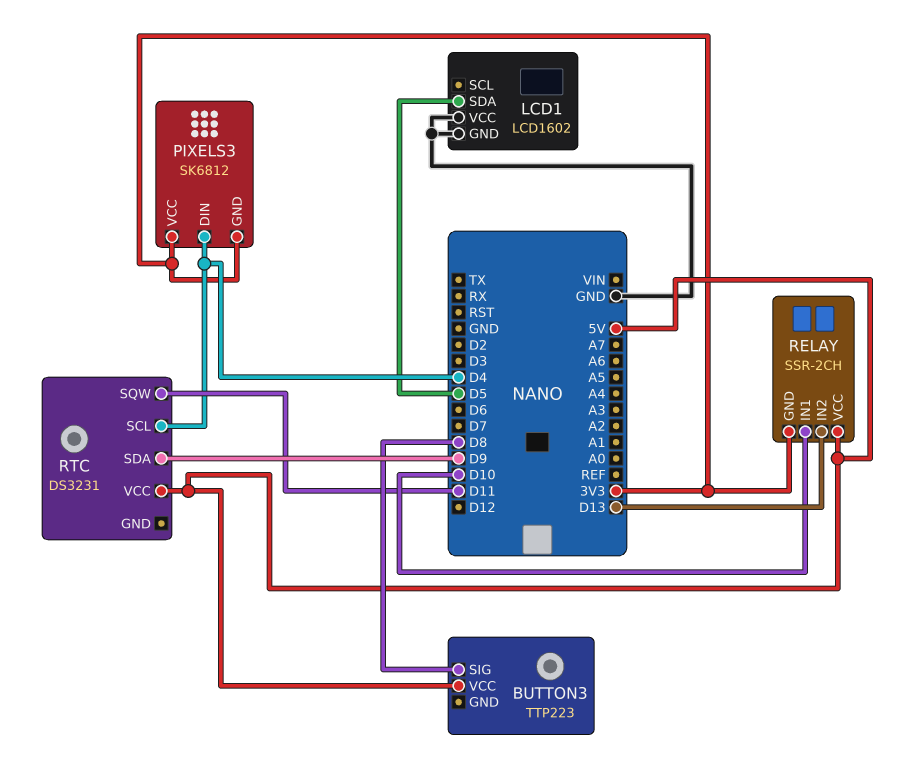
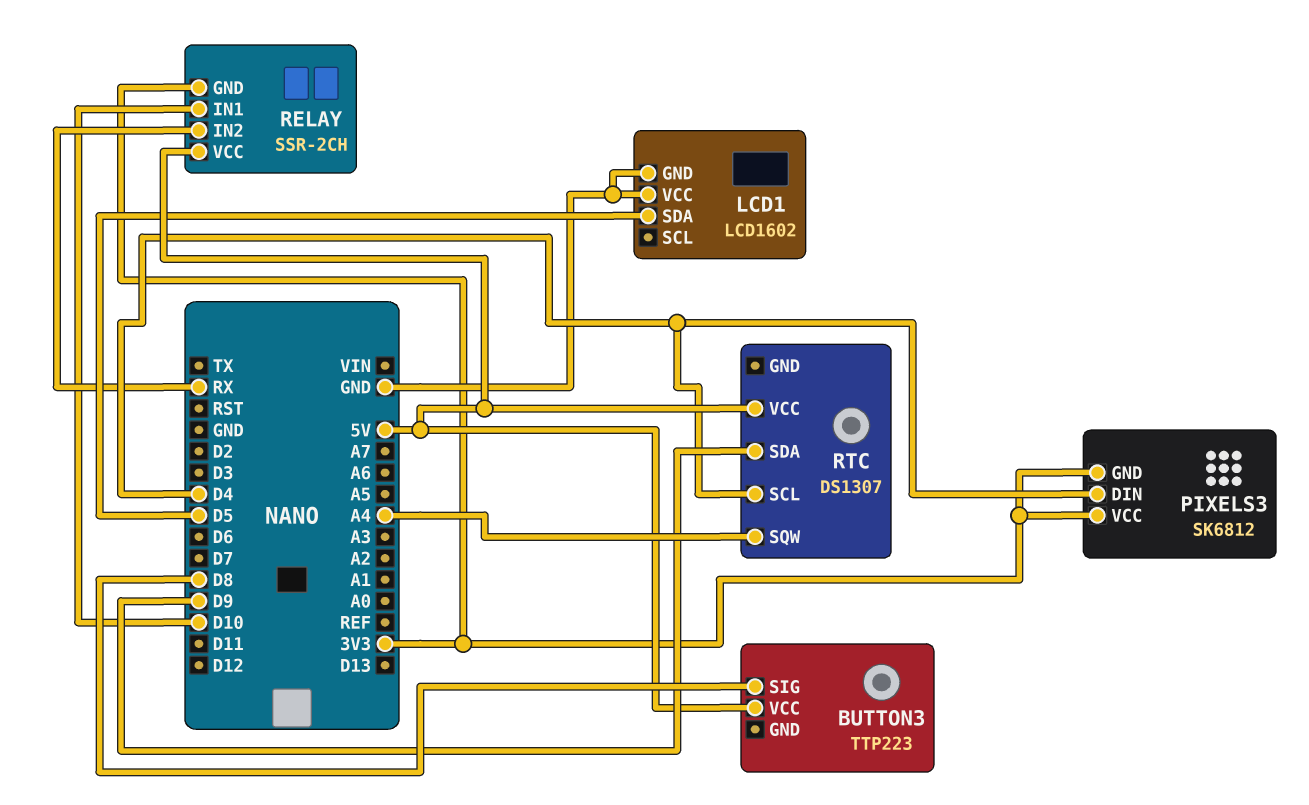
RELAY pin IN2: D13 -> RX
RTC: DS3231 -> DS1307
RTC pin SQW: D11 -> A4

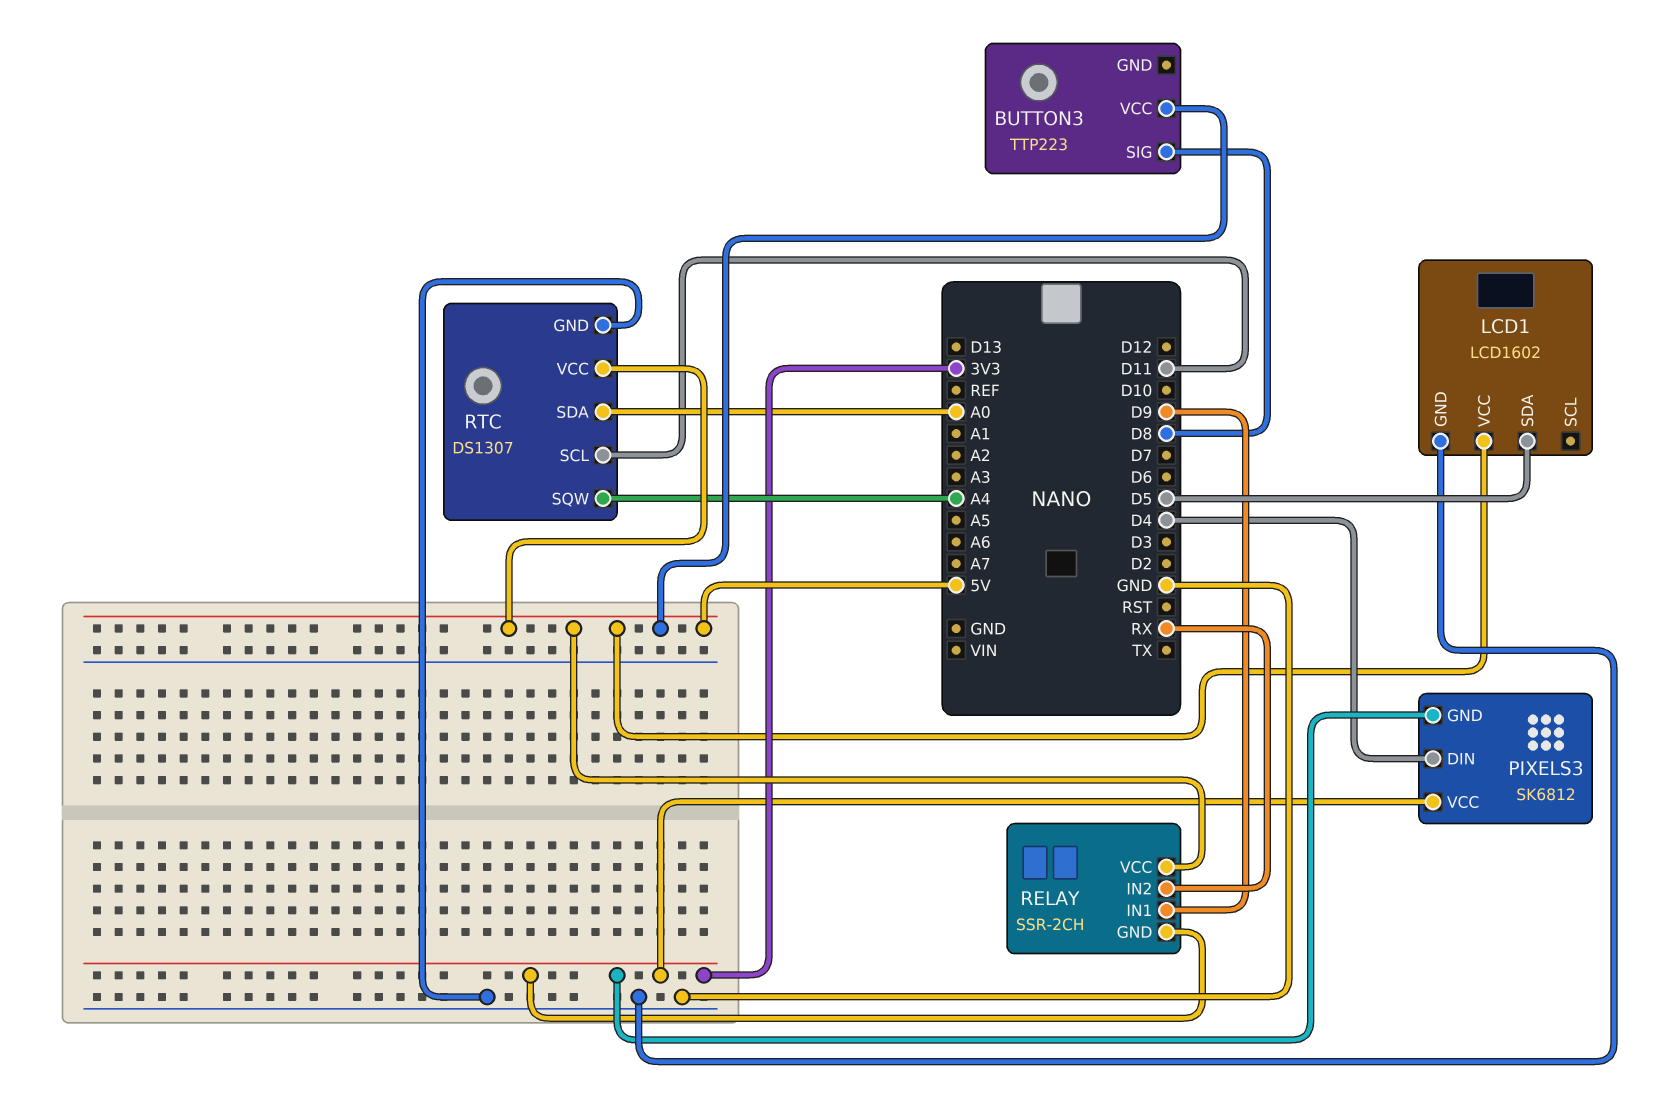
LCD1 pin VCC: GND -> 5V
RELAY pin IN1: D10 -> D9
RTC pin GND: none -> GND
RTC pin SCL: D4 -> D11
RTC pin SDA: D9 -> A0

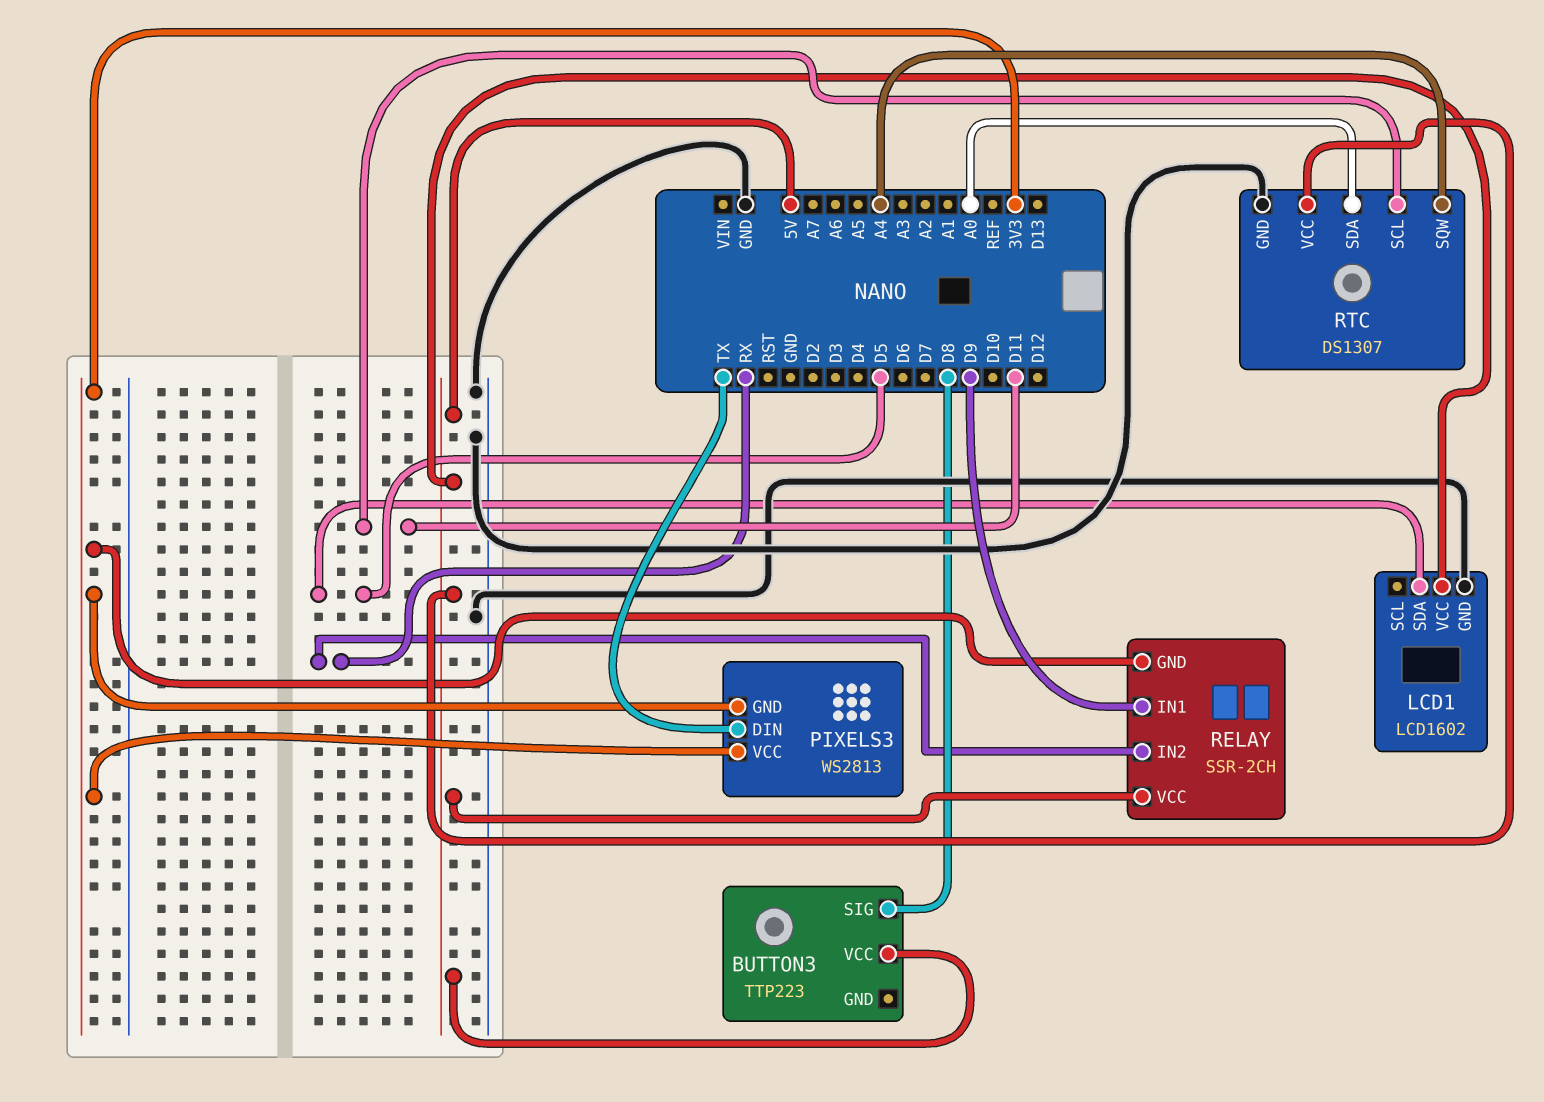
PIXELS3: SK6812 -> WS2813
PIXELS3 pin DIN: D4 -> TX

